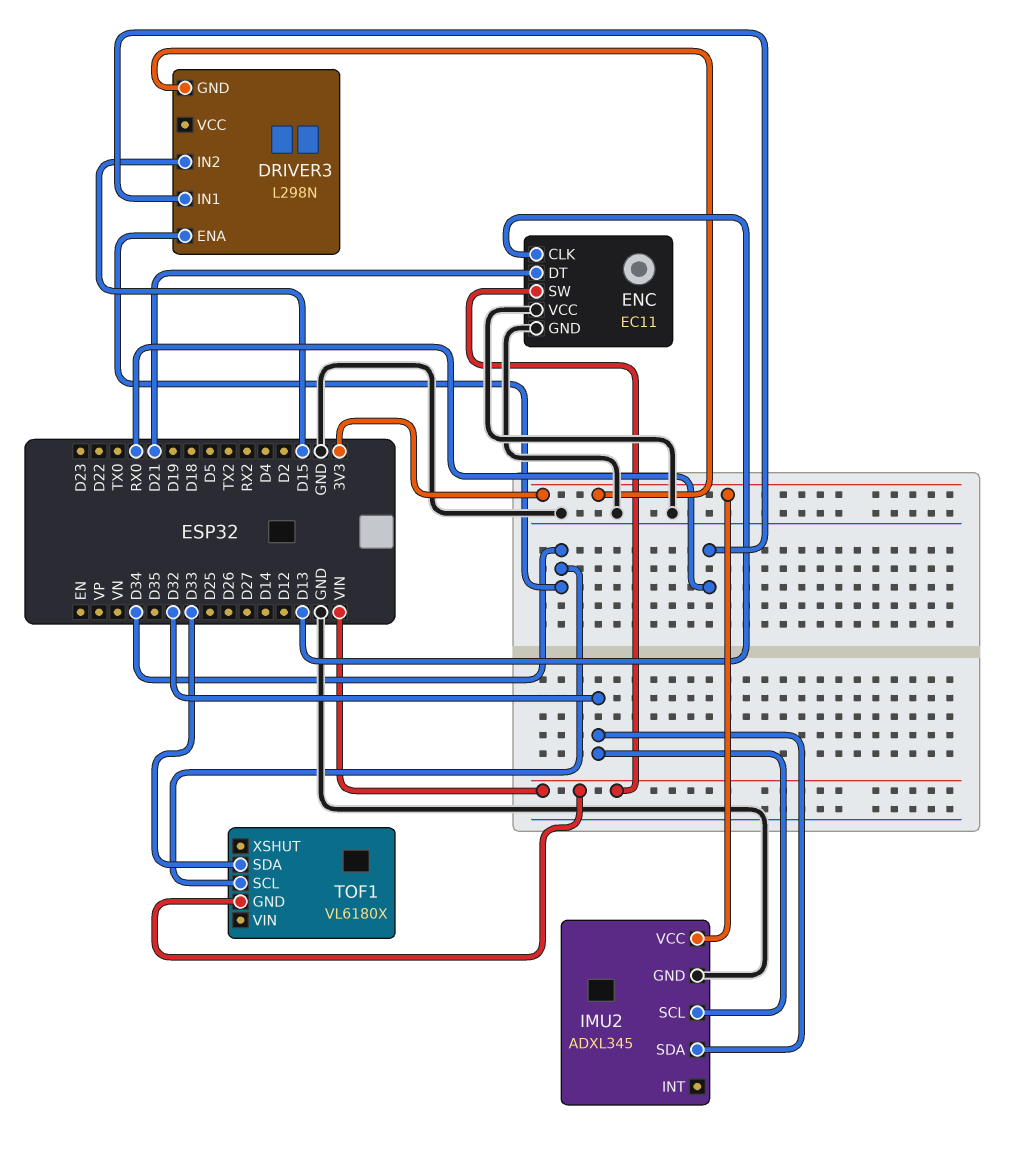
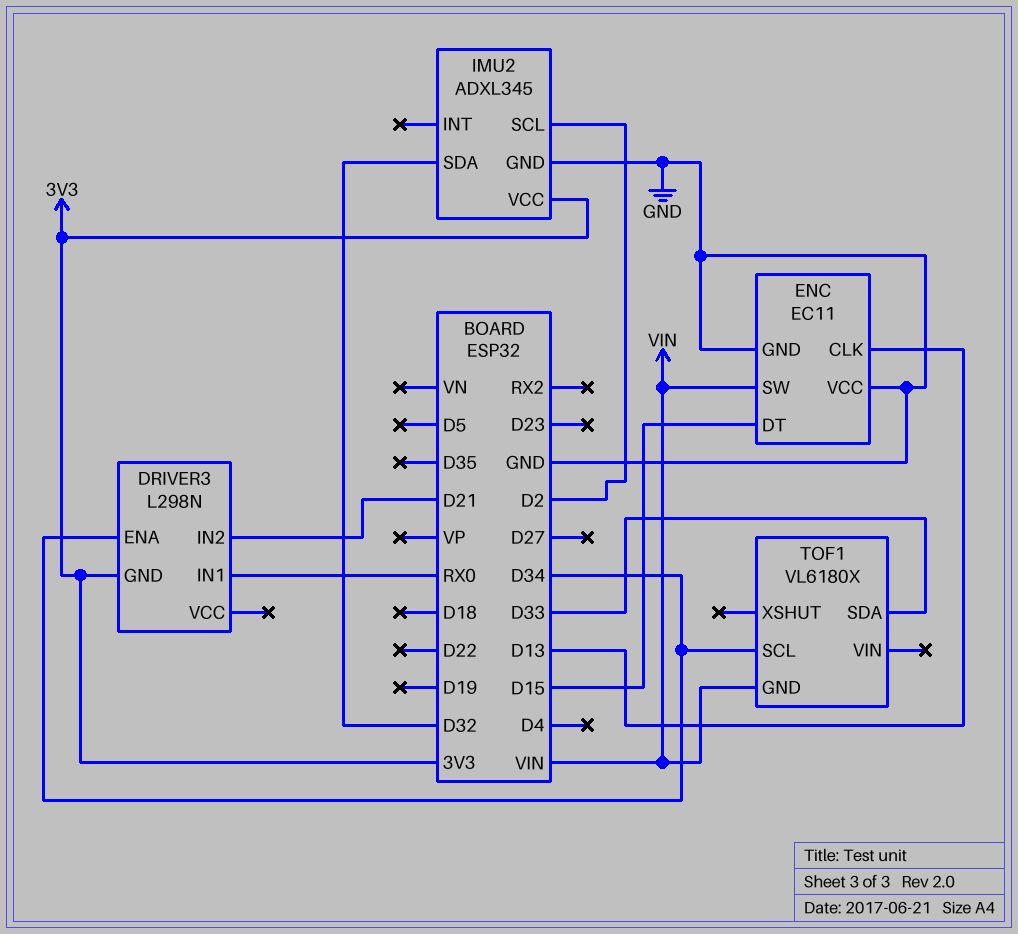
DRIVER3 pin IN2: D15 -> D21
ENC pin DT: D21 -> D15
IMU2 pin SCL: D32 -> D2

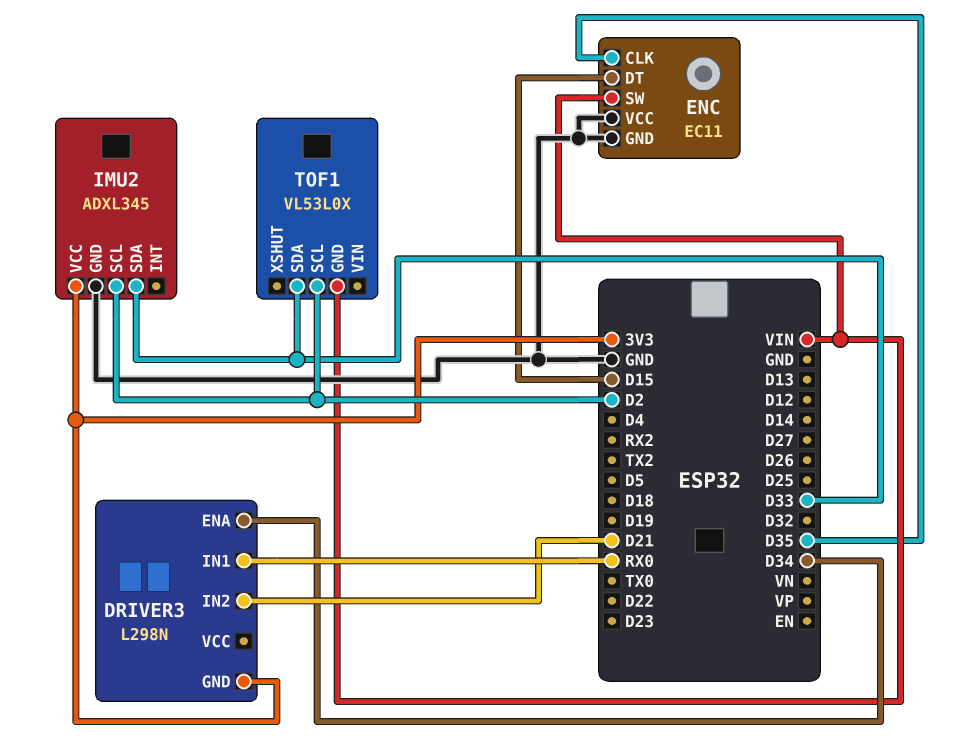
ENC pin CLK: D13 -> D35
IMU2 pin SDA: D32 -> D33
TOF1: VL6180X -> VL53L0X
TOF1 pin SCL: D34 -> D2

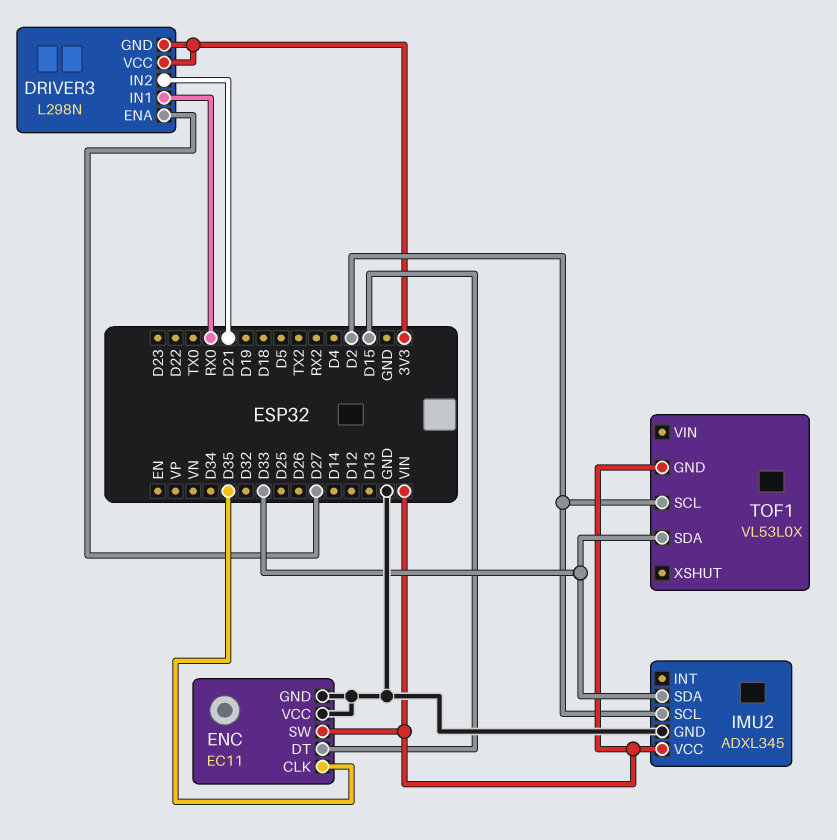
DRIVER3 pin ENA: D34 -> D27
DRIVER3 pin VCC: none -> 3V3
IMU2 pin VCC: 3V3 -> VIN

